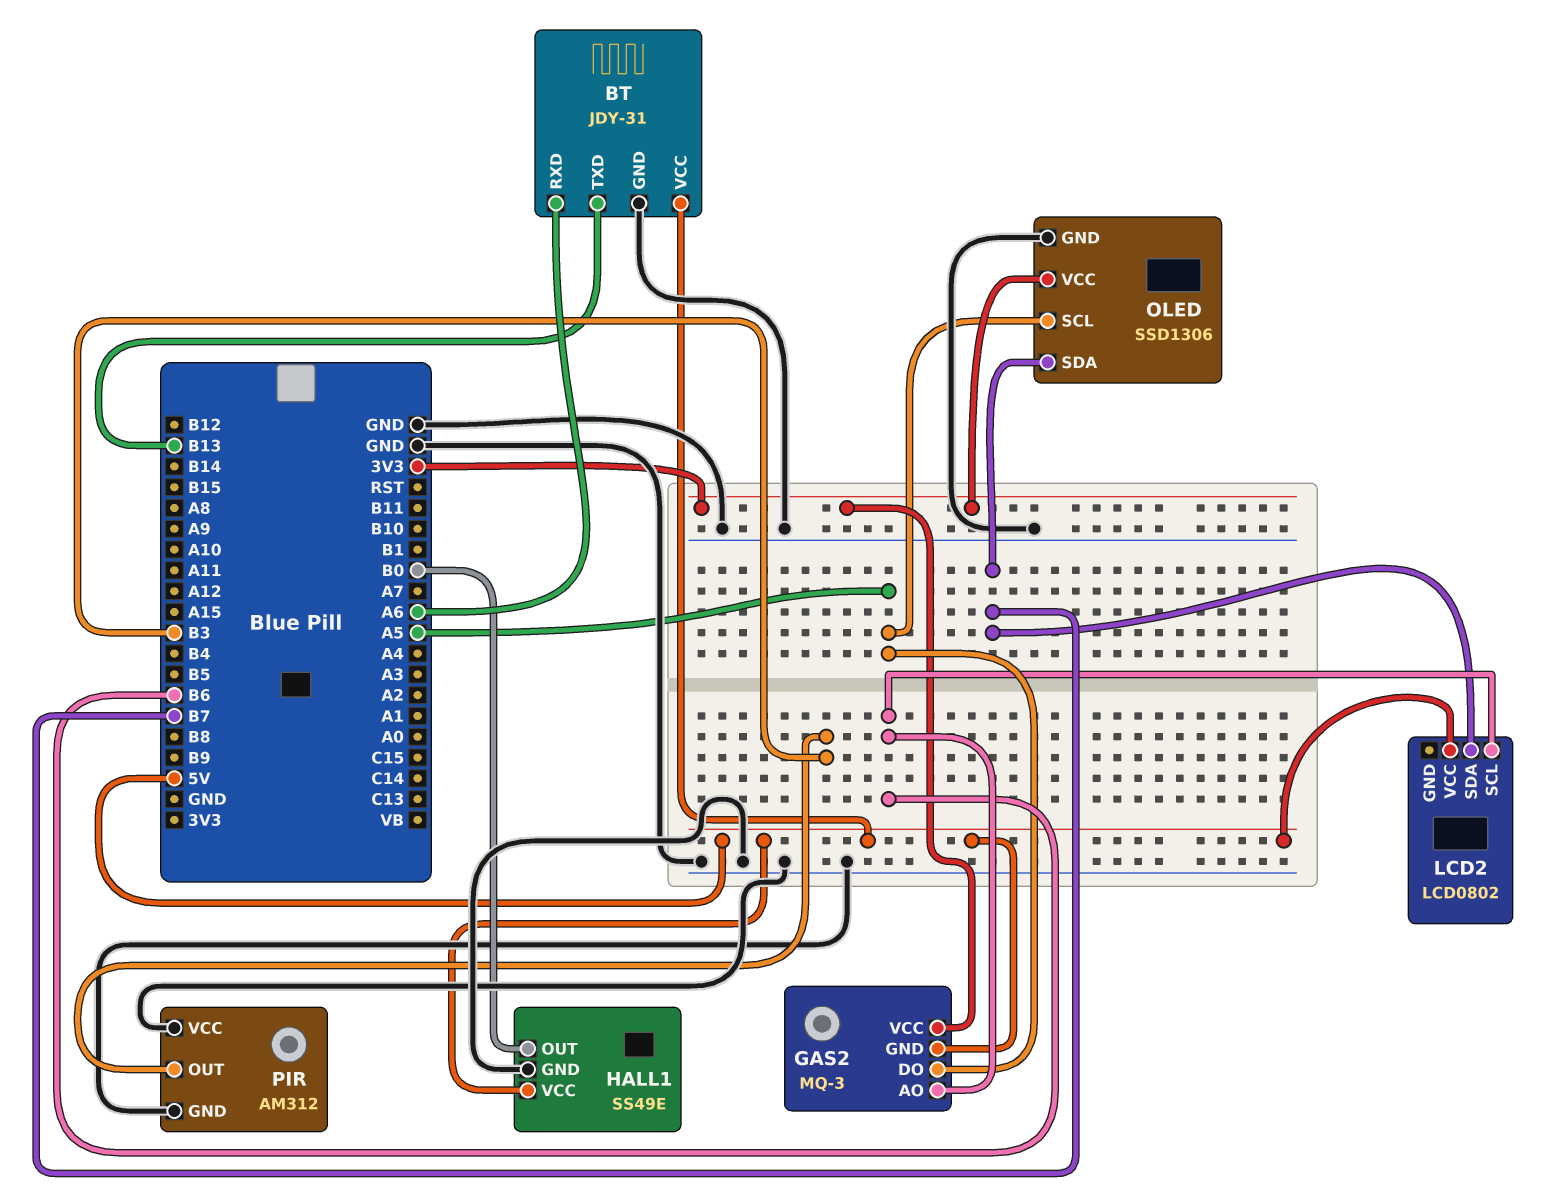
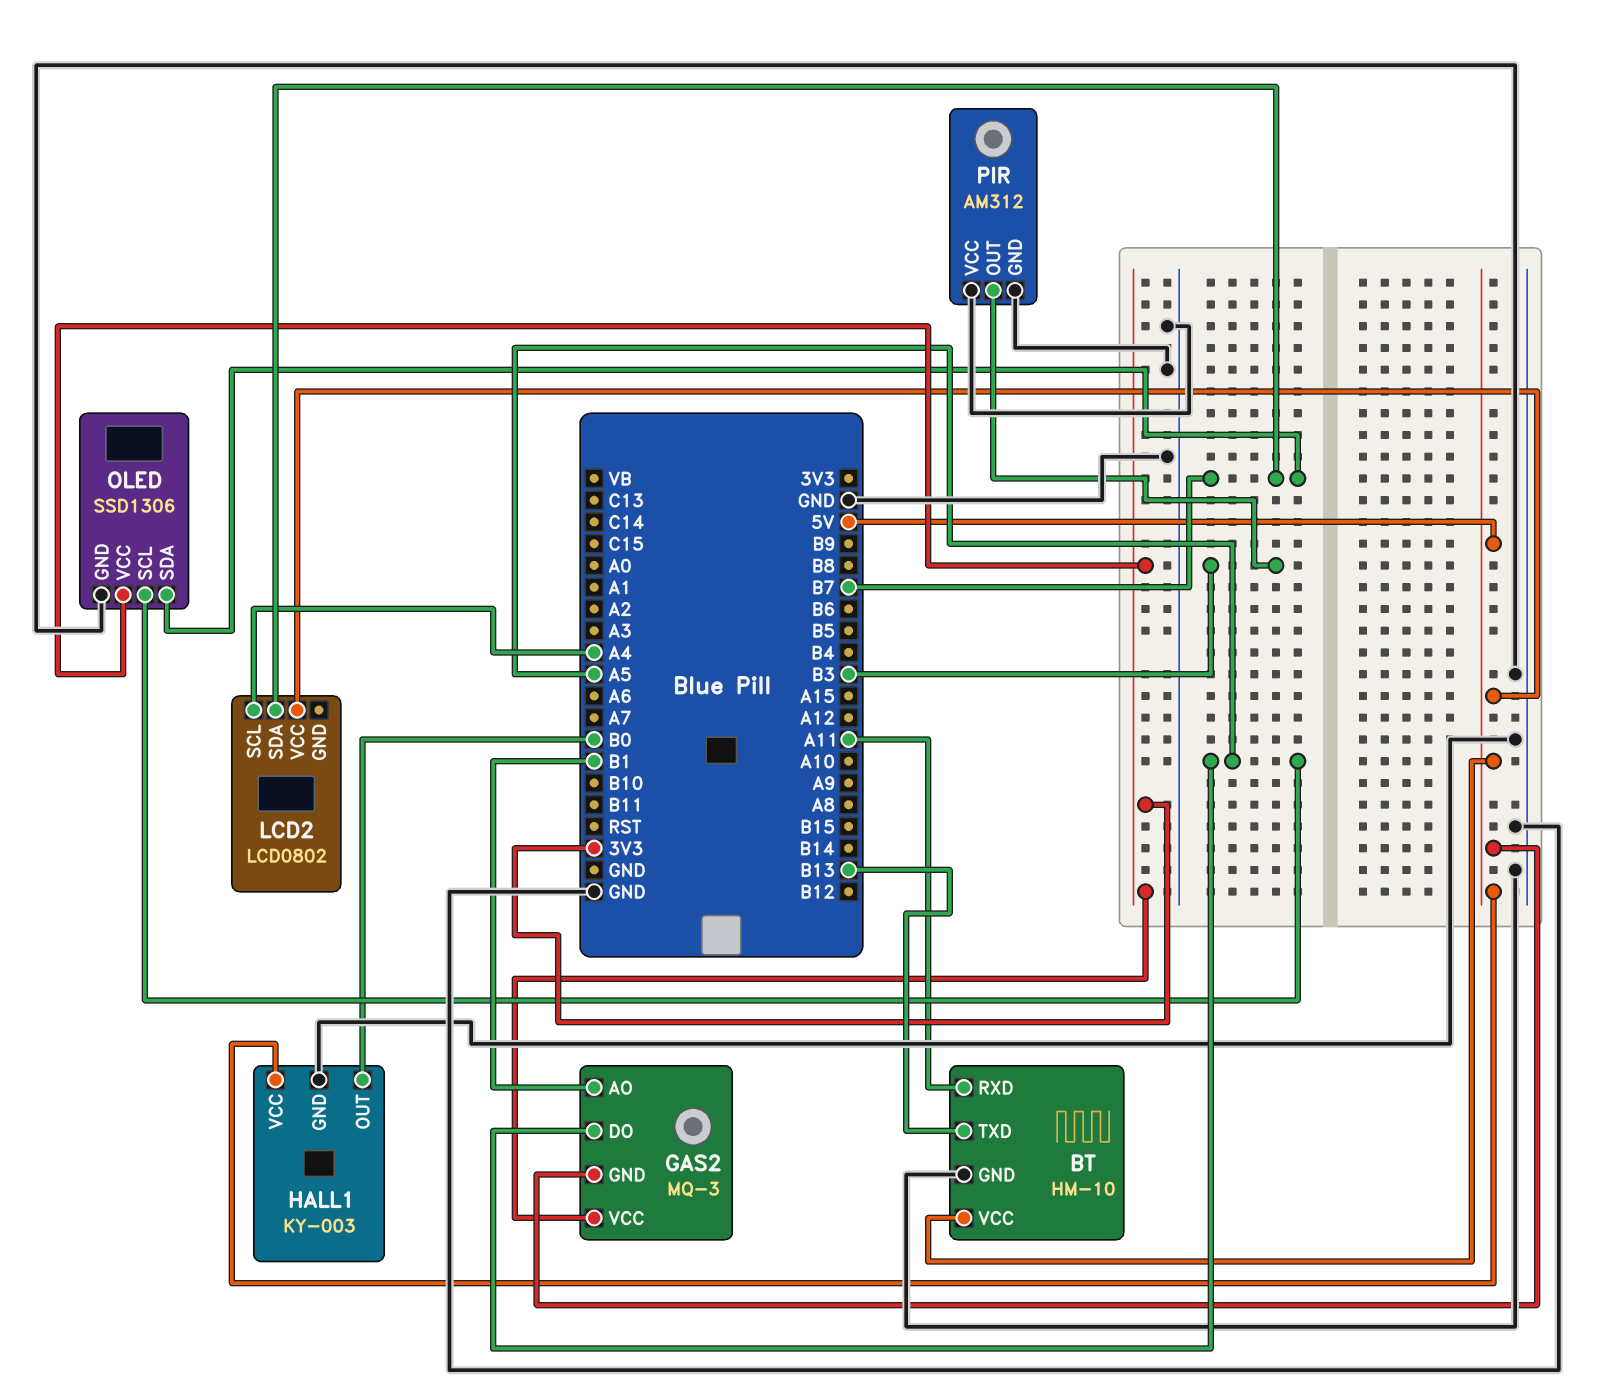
BT: JDY-31 -> HM-10
BT pin RXD: A6 -> A11
GAS2 pin AO: B6 -> B1
HALL1: SS49E -> KY-003
LCD2 pin SCL: B6 -> A4

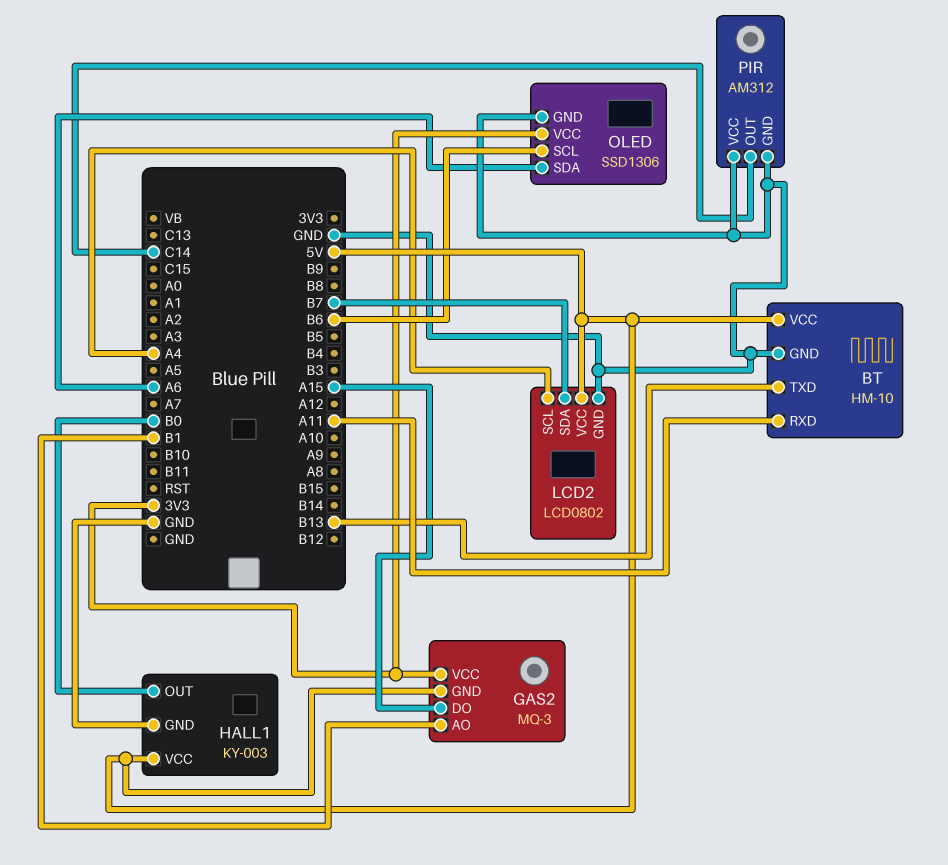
GAS2 pin DO: A5 -> A15
LCD2 pin GND: none -> GND
OLED pin SCL: A5 -> B6
OLED pin SDA: B7 -> A6
PIR pin OUT: B3 -> C14

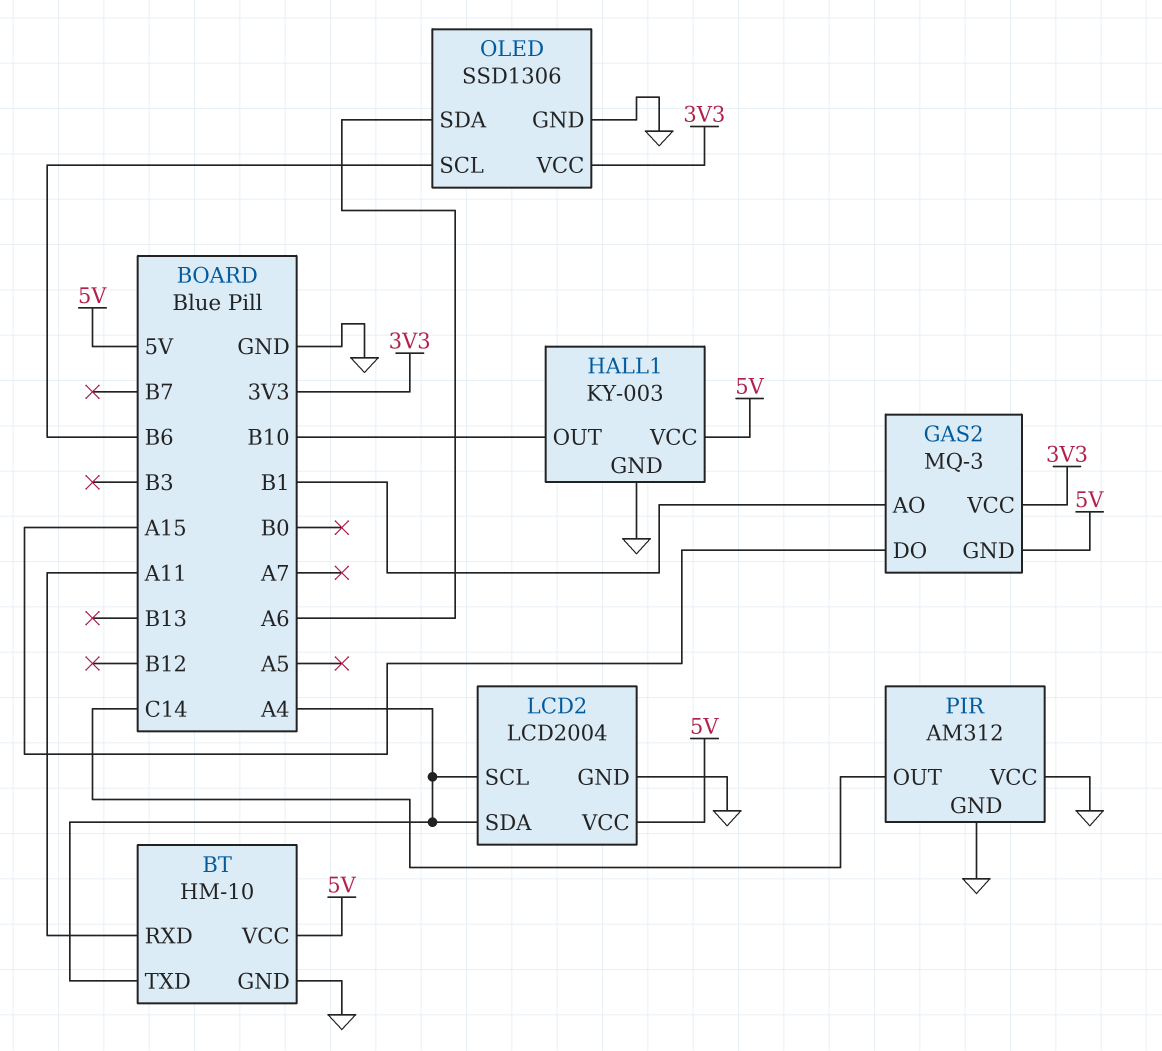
BT pin TXD: B13 -> A4
HALL1 pin OUT: B0 -> B10
LCD2: LCD0802 -> LCD2004
LCD2 pin SDA: B7 -> A4

